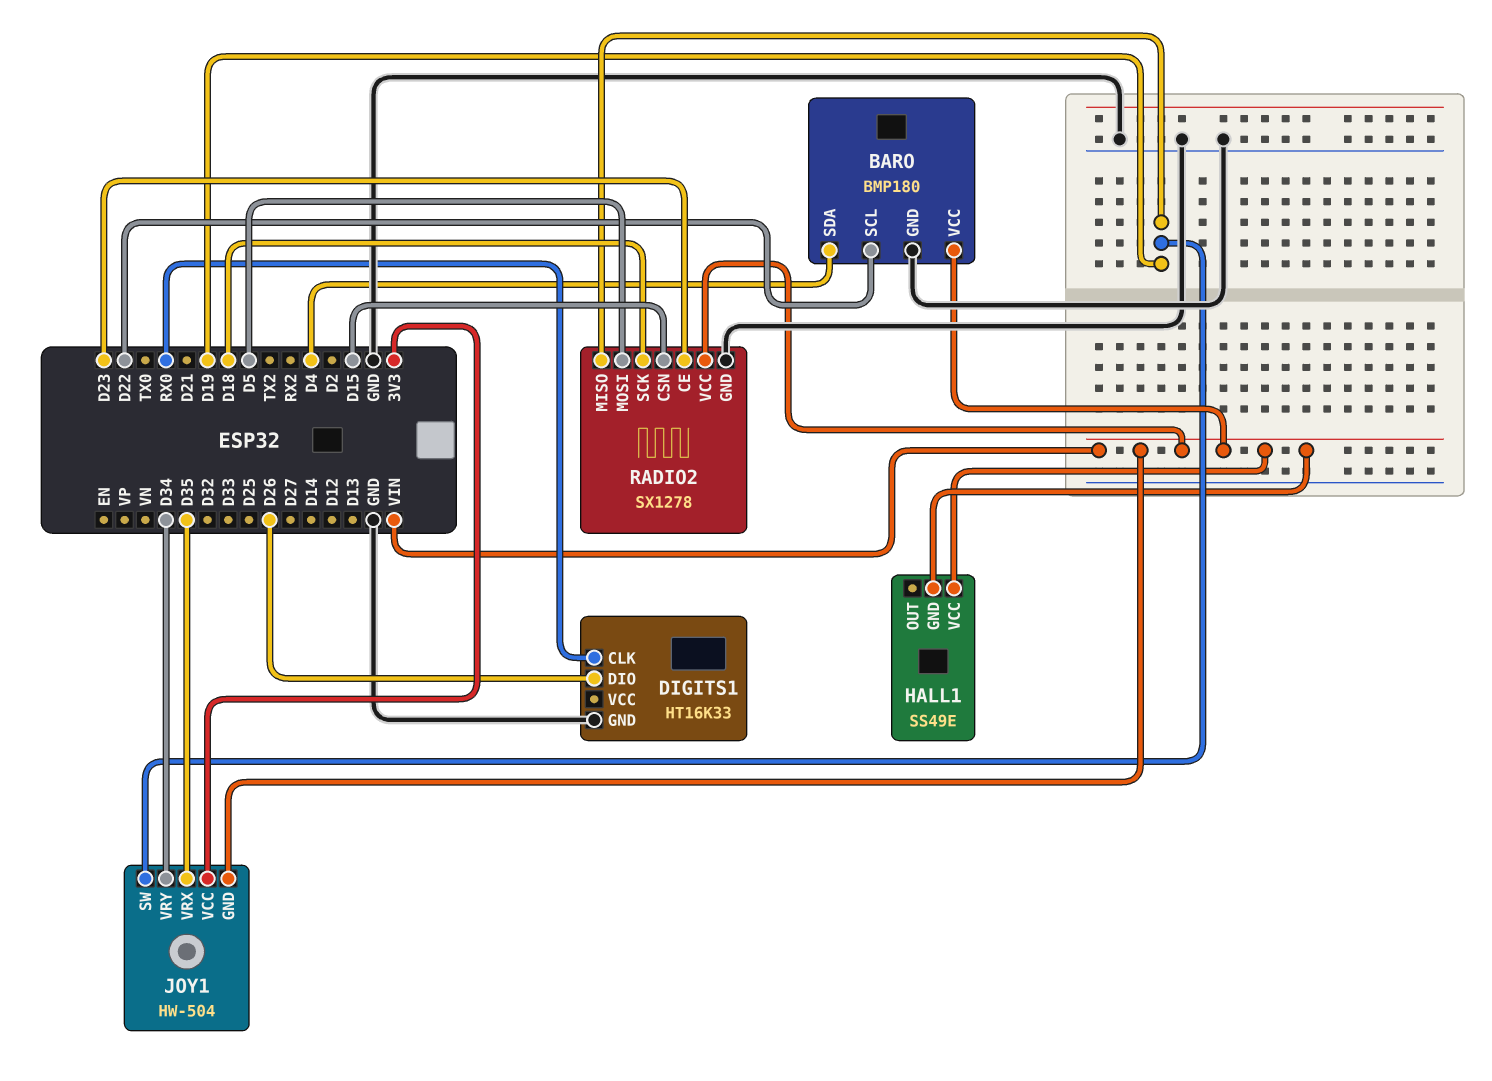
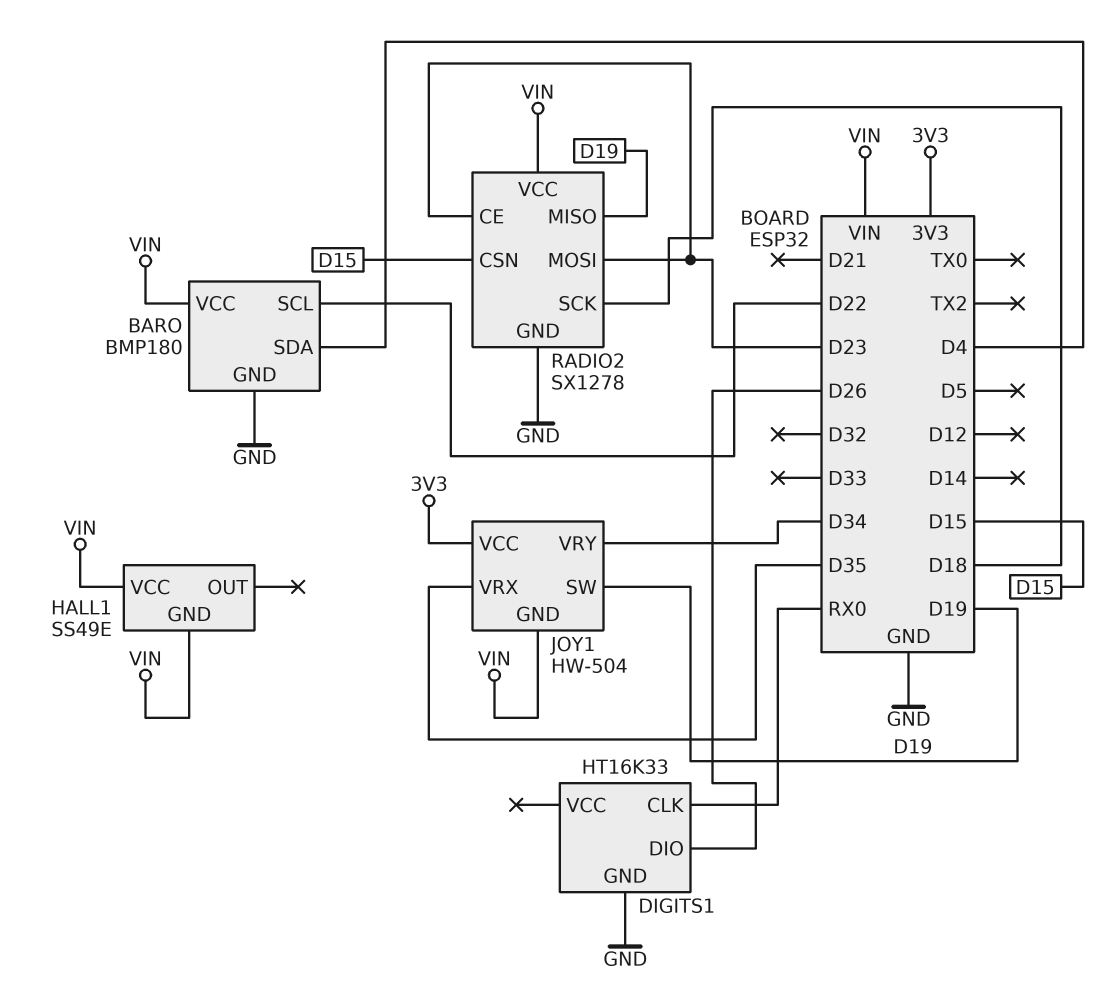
RADIO2 pin MOSI: D5 -> D23

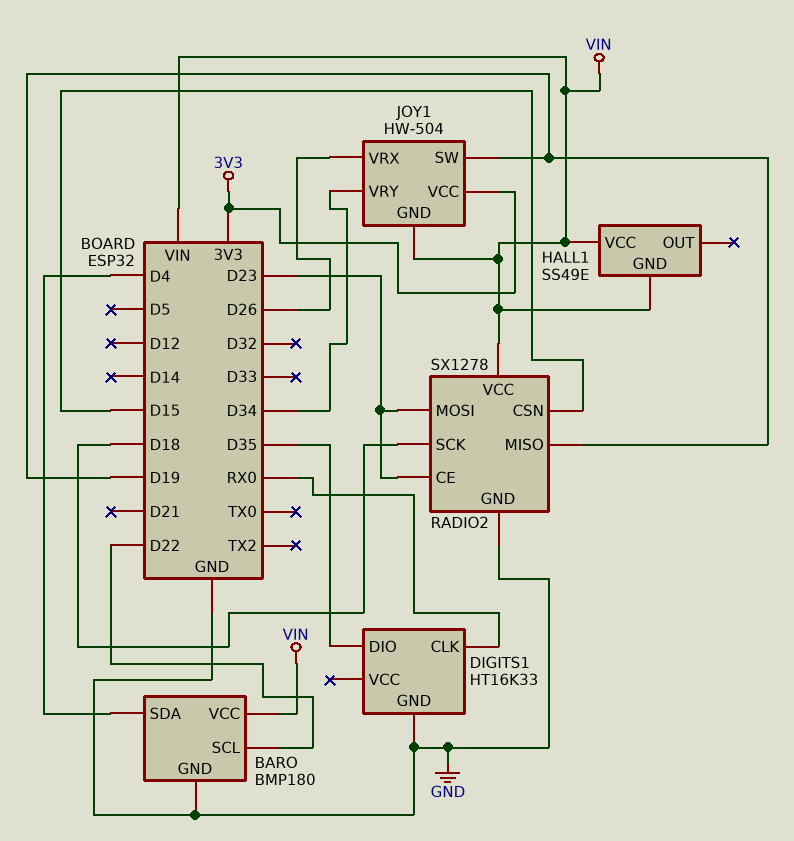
DIGITS1 pin DIO: D26 -> D35
JOY1 pin VRX: D35 -> D26

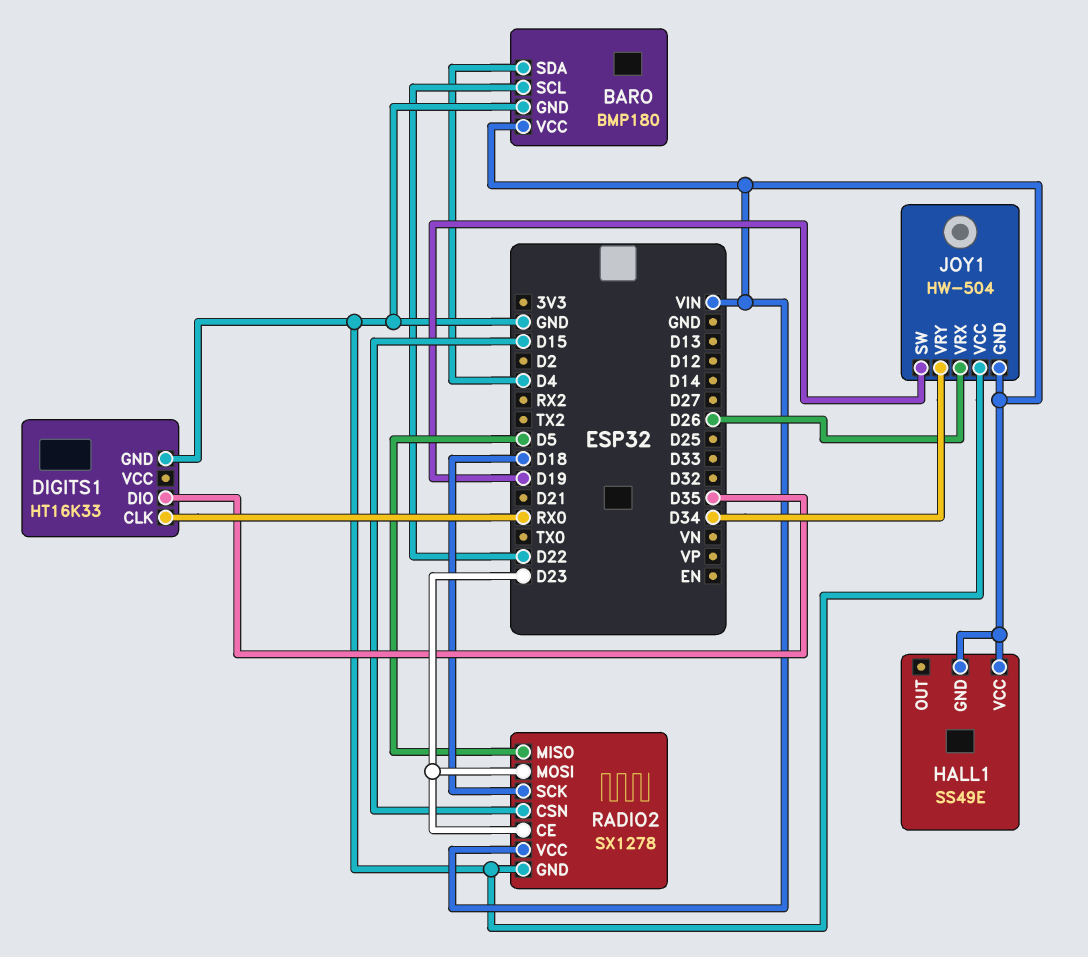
JOY1 pin VCC: 3V3 -> GND
RADIO2 pin MISO: D19 -> D5

